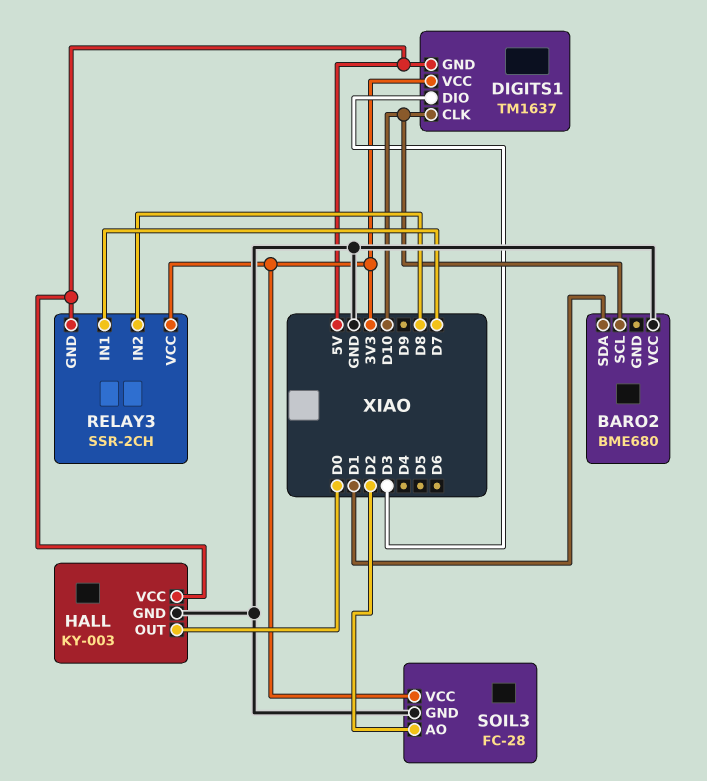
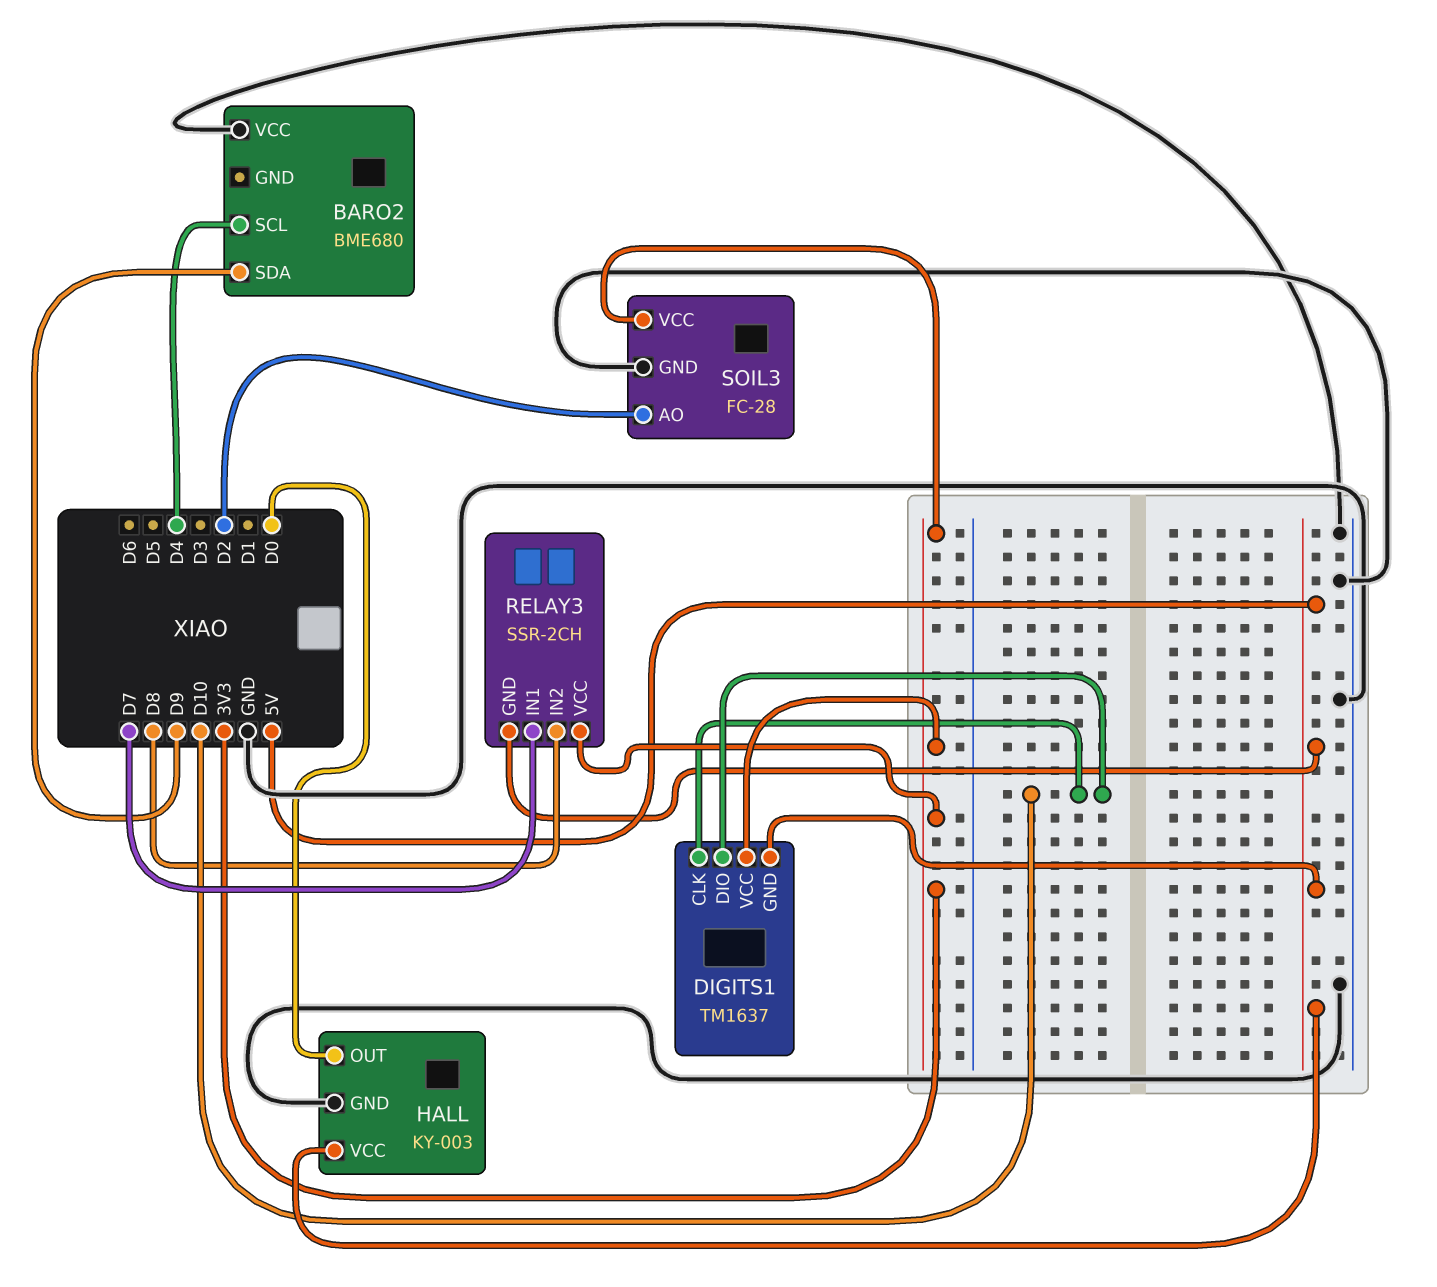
BARO2 pin SCL: D10 -> D4
BARO2 pin SDA: D1 -> D9
DIGITS1 pin DIO: D3 -> D10

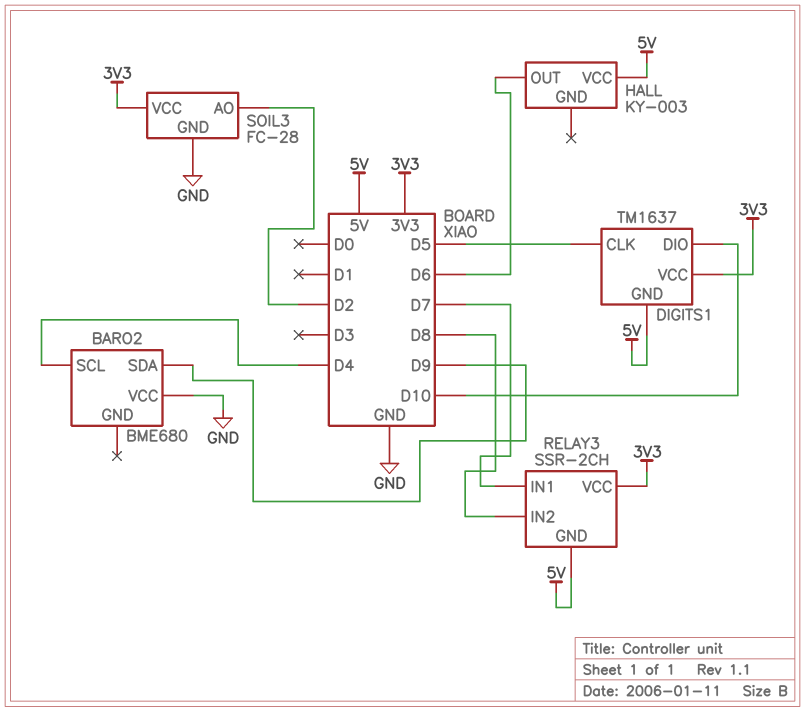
DIGITS1 pin CLK: D10 -> D5
HALL pin GND: GND -> none
HALL pin OUT: D0 -> D6

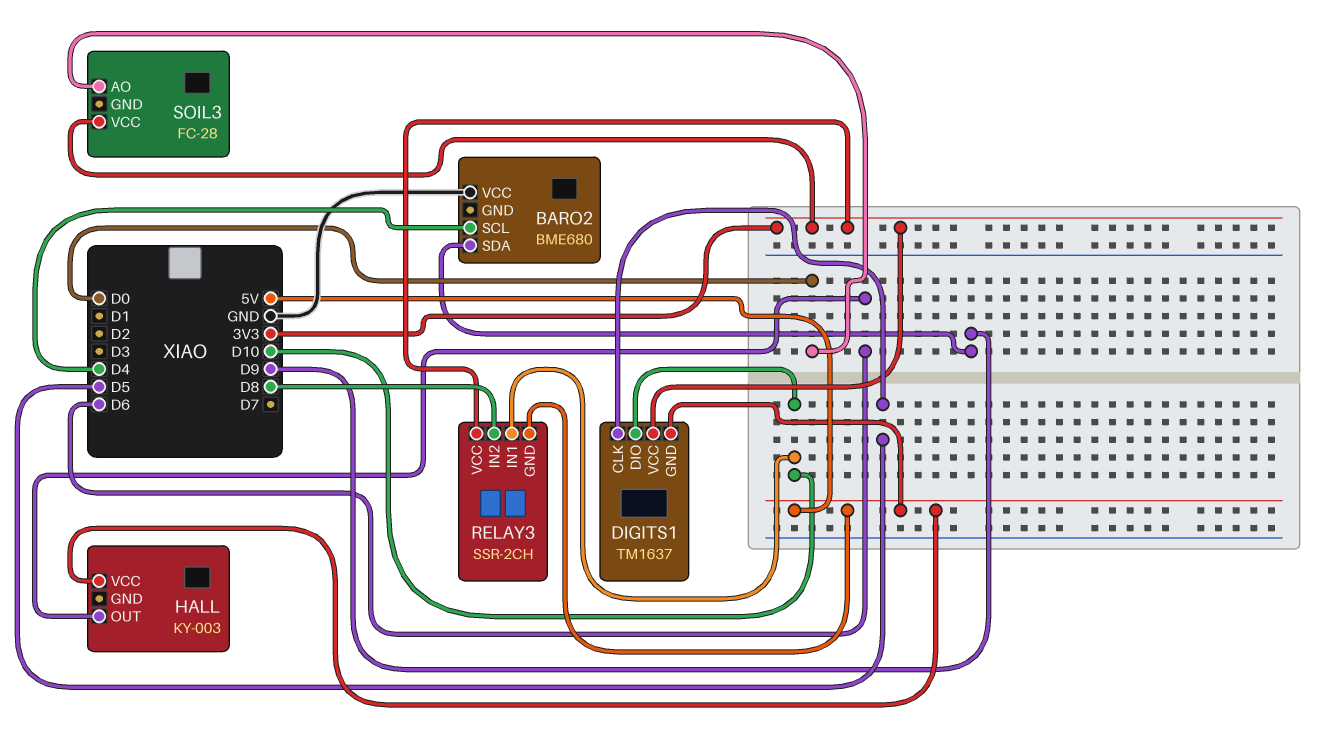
RELAY3 pin IN1: D7 -> D10
SOIL3 pin AO: D2 -> D0
SOIL3 pin GND: GND -> none

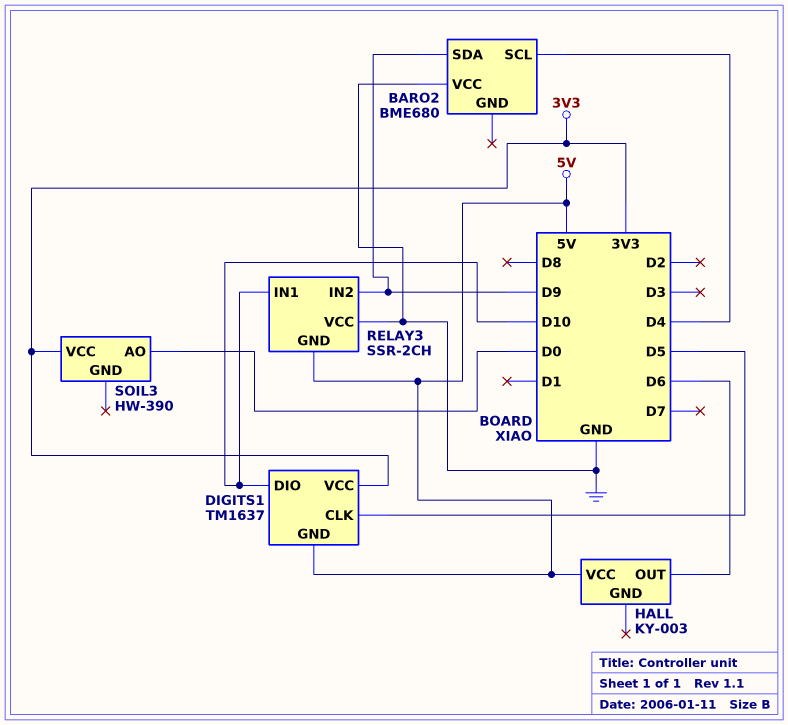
RELAY3 pin IN2: D8 -> D9
RELAY3 pin VCC: 3V3 -> GND
SOIL3: FC-28 -> HW-390

